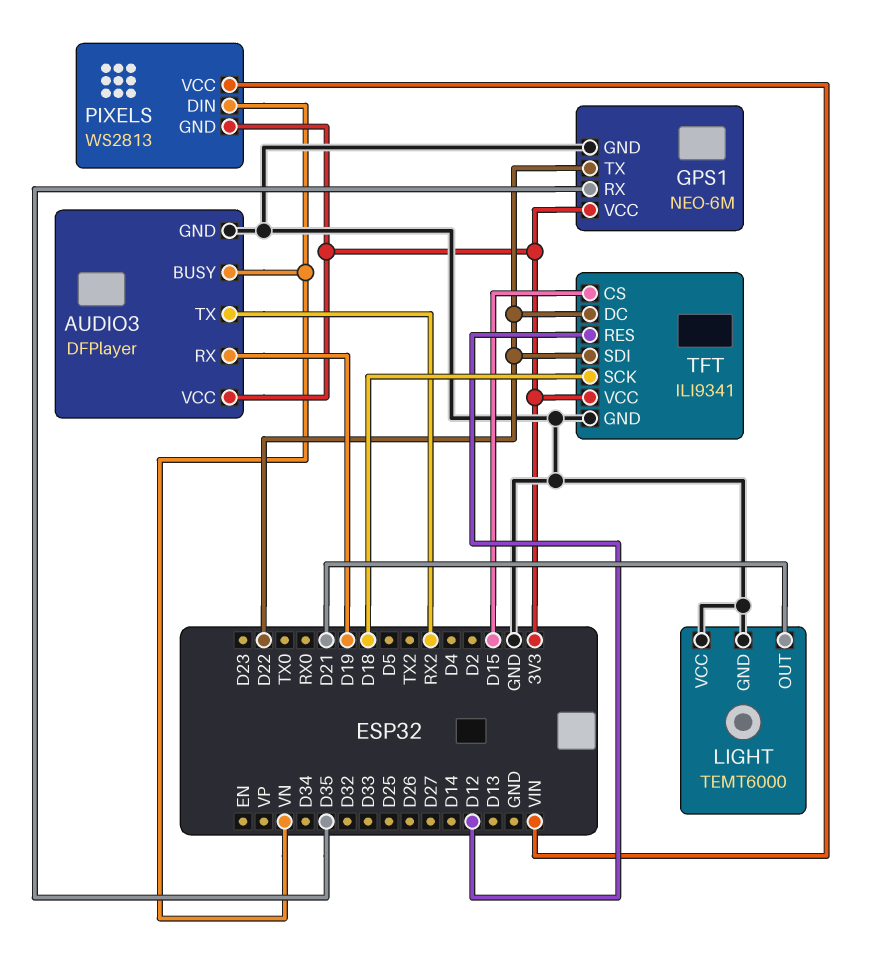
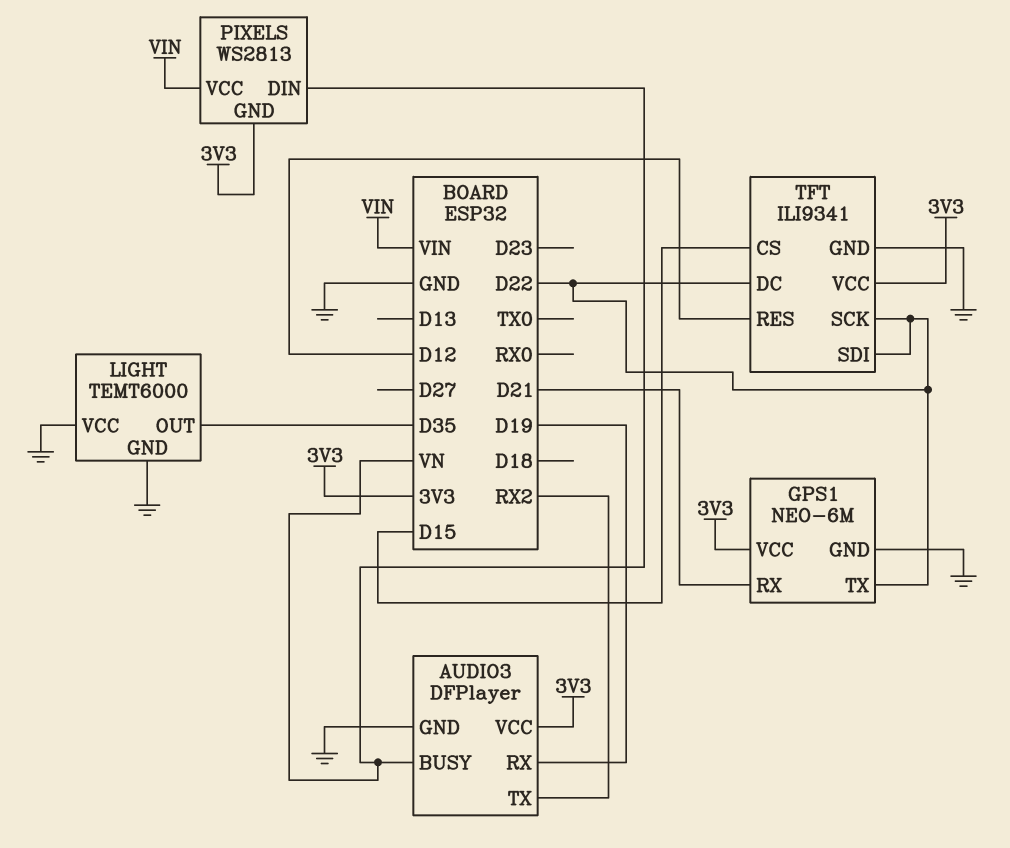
GPS1 pin RX: D35 -> D21
LIGHT pin OUT: D21 -> D35
TFT pin SCK: D18 -> D22

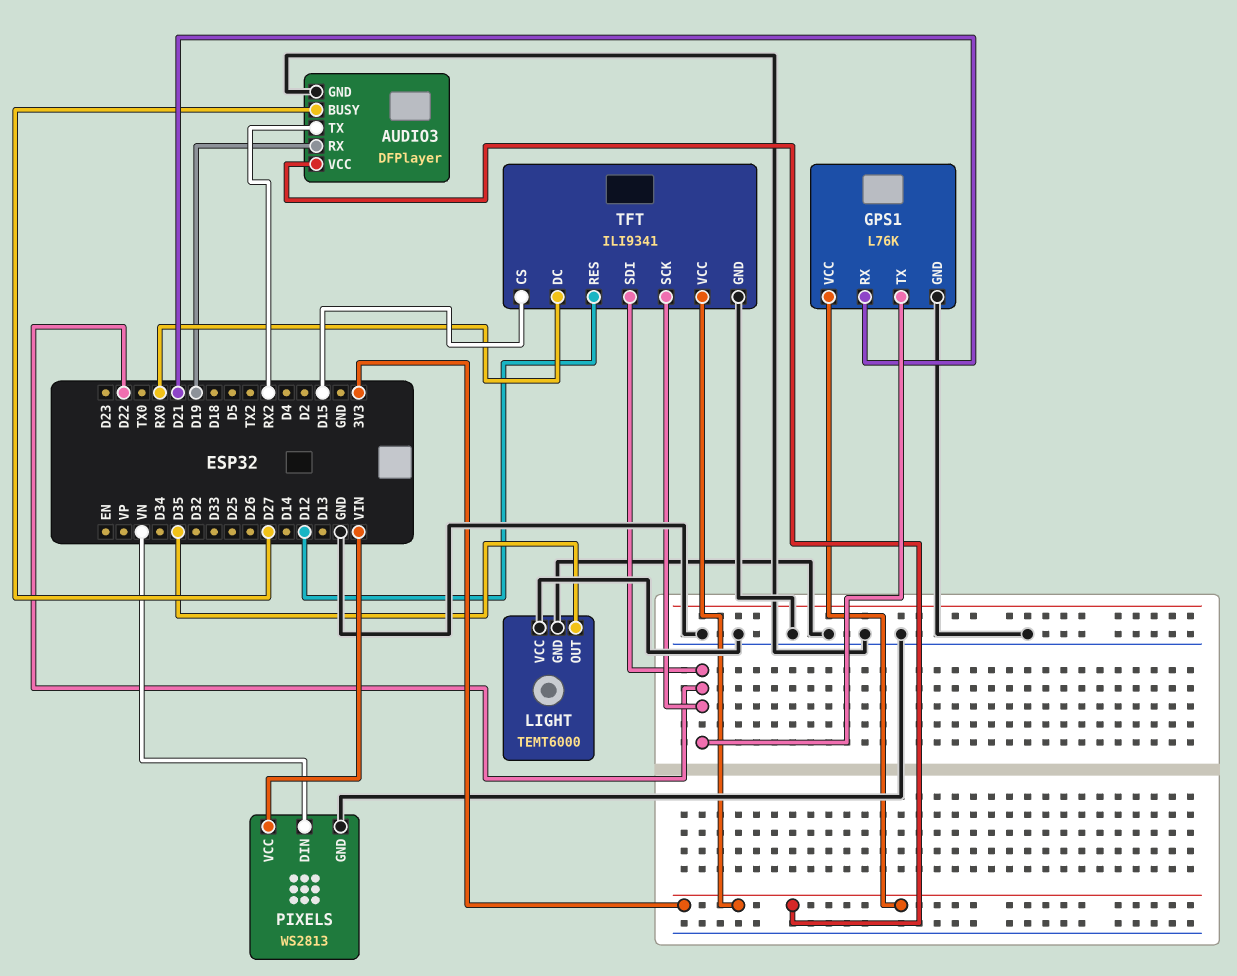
AUDIO3 pin BUSY: VN -> D27
GPS1: NEO-6M -> L76K
PIXELS pin GND: 3V3 -> GND
TFT pin DC: D22 -> RX0

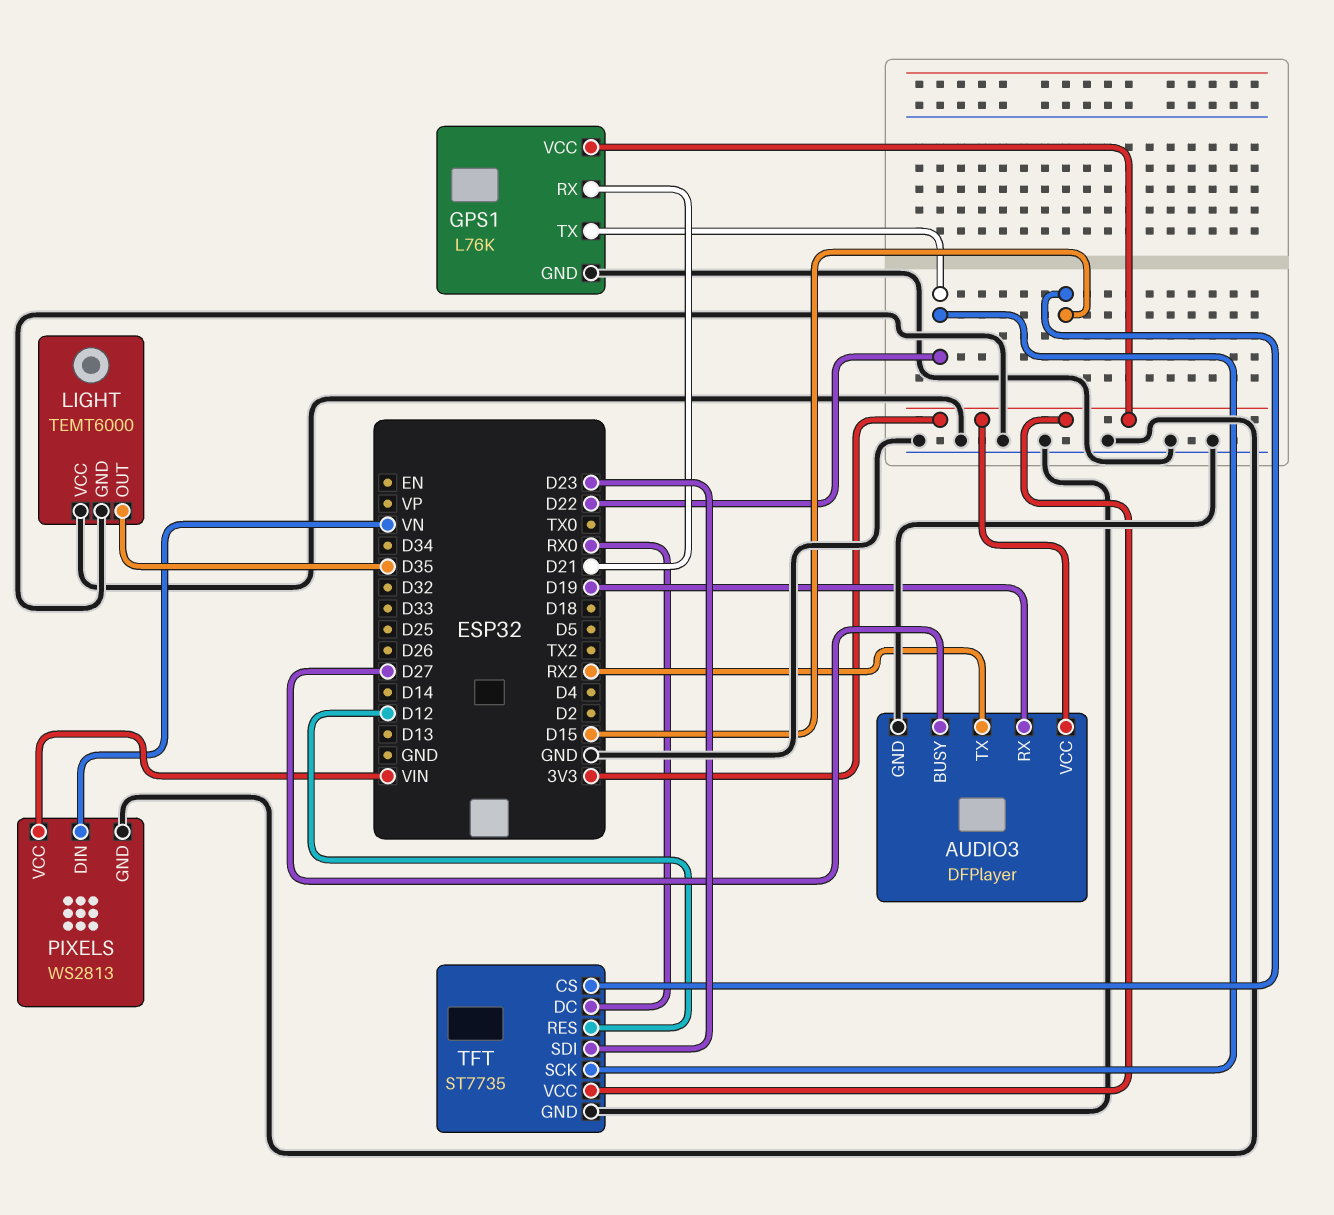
TFT: ILI9341 -> ST7735
TFT pin SDI: D22 -> D23

